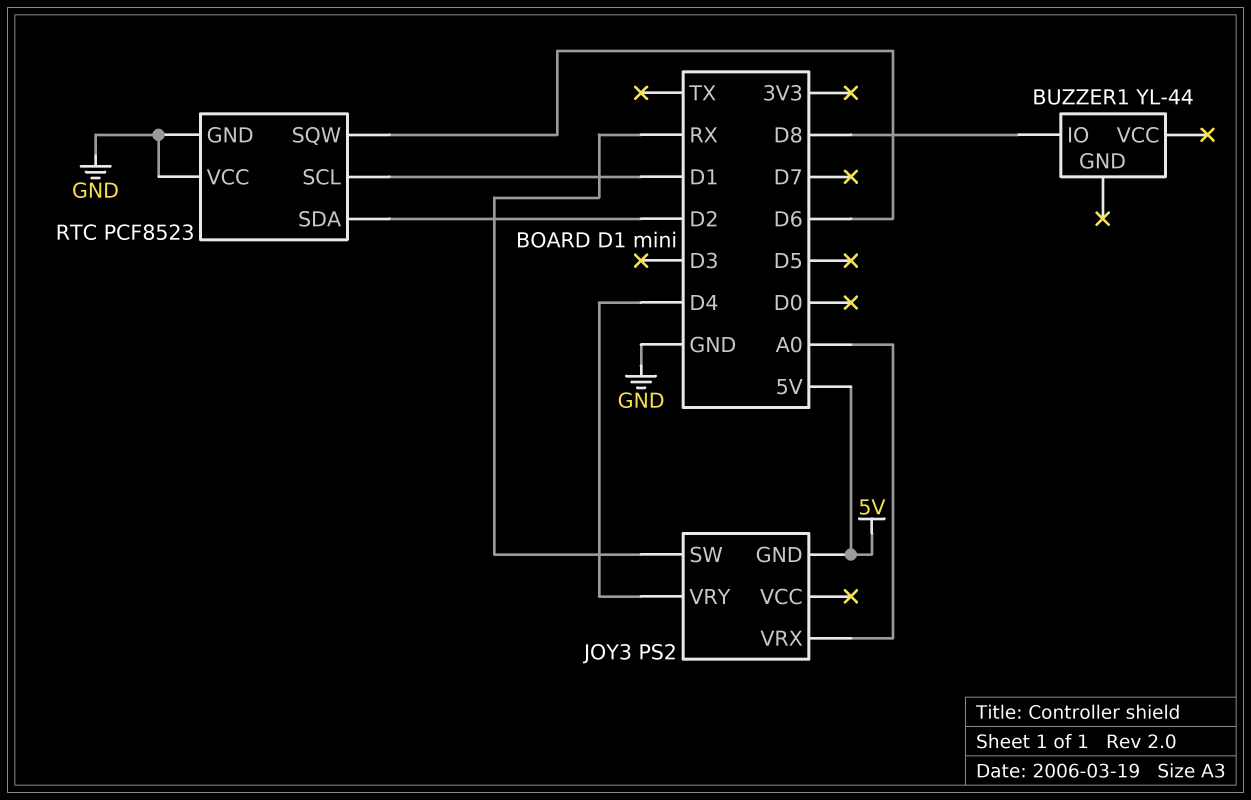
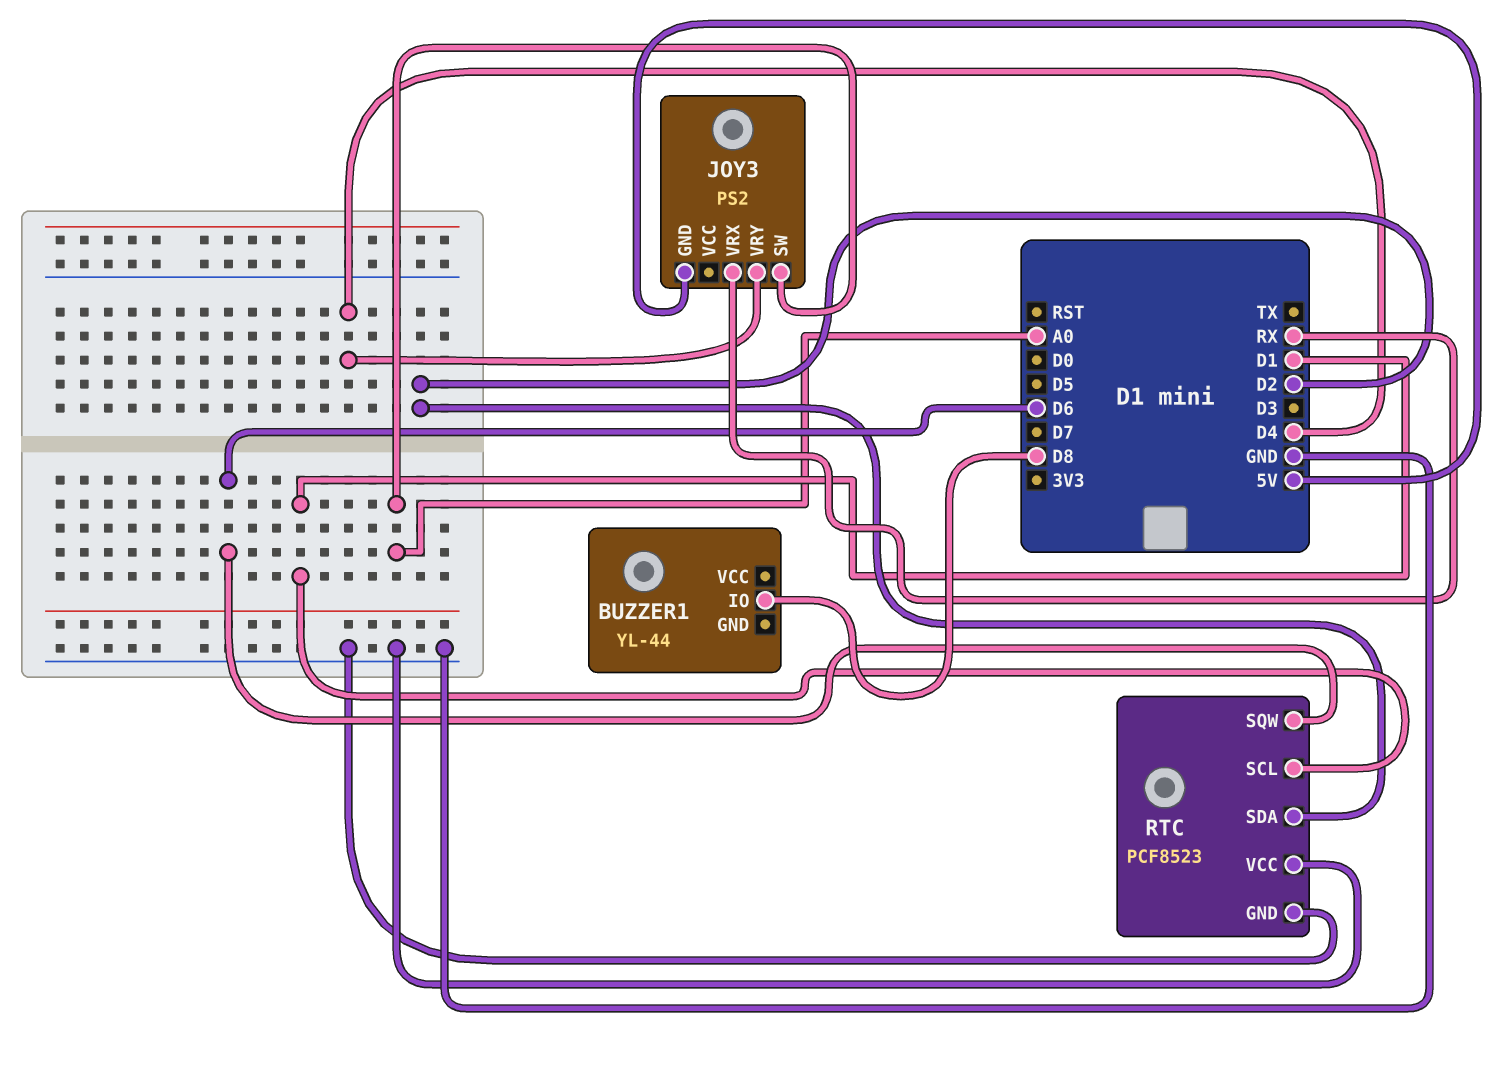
JOY3 pin SW: RX -> A0
JOY3 pin VRX: A0 -> RX

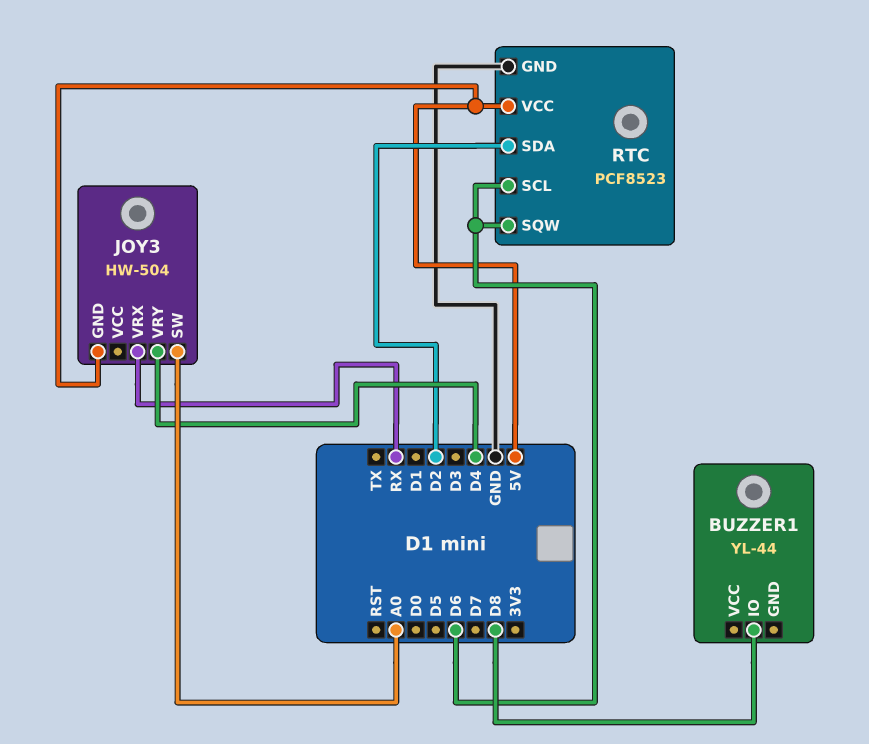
JOY3: PS2 -> HW-504
RTC pin SCL: D1 -> D6
RTC pin VCC: GND -> 5V

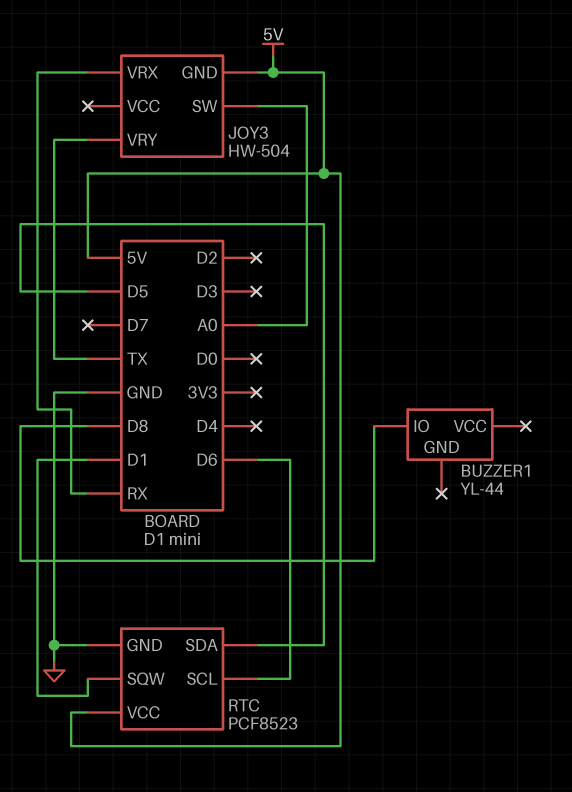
JOY3 pin VRY: D4 -> TX
RTC pin SDA: D2 -> D5
RTC pin SQW: D6 -> D1

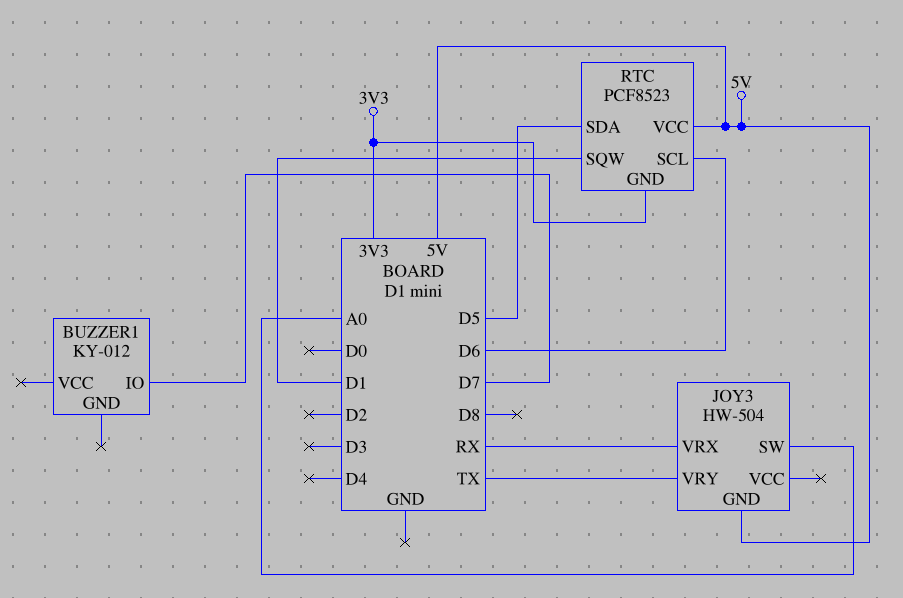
BUZZER1: YL-44 -> KY-012
BUZZER1 pin IO: D8 -> D7
RTC pin GND: GND -> 3V3

